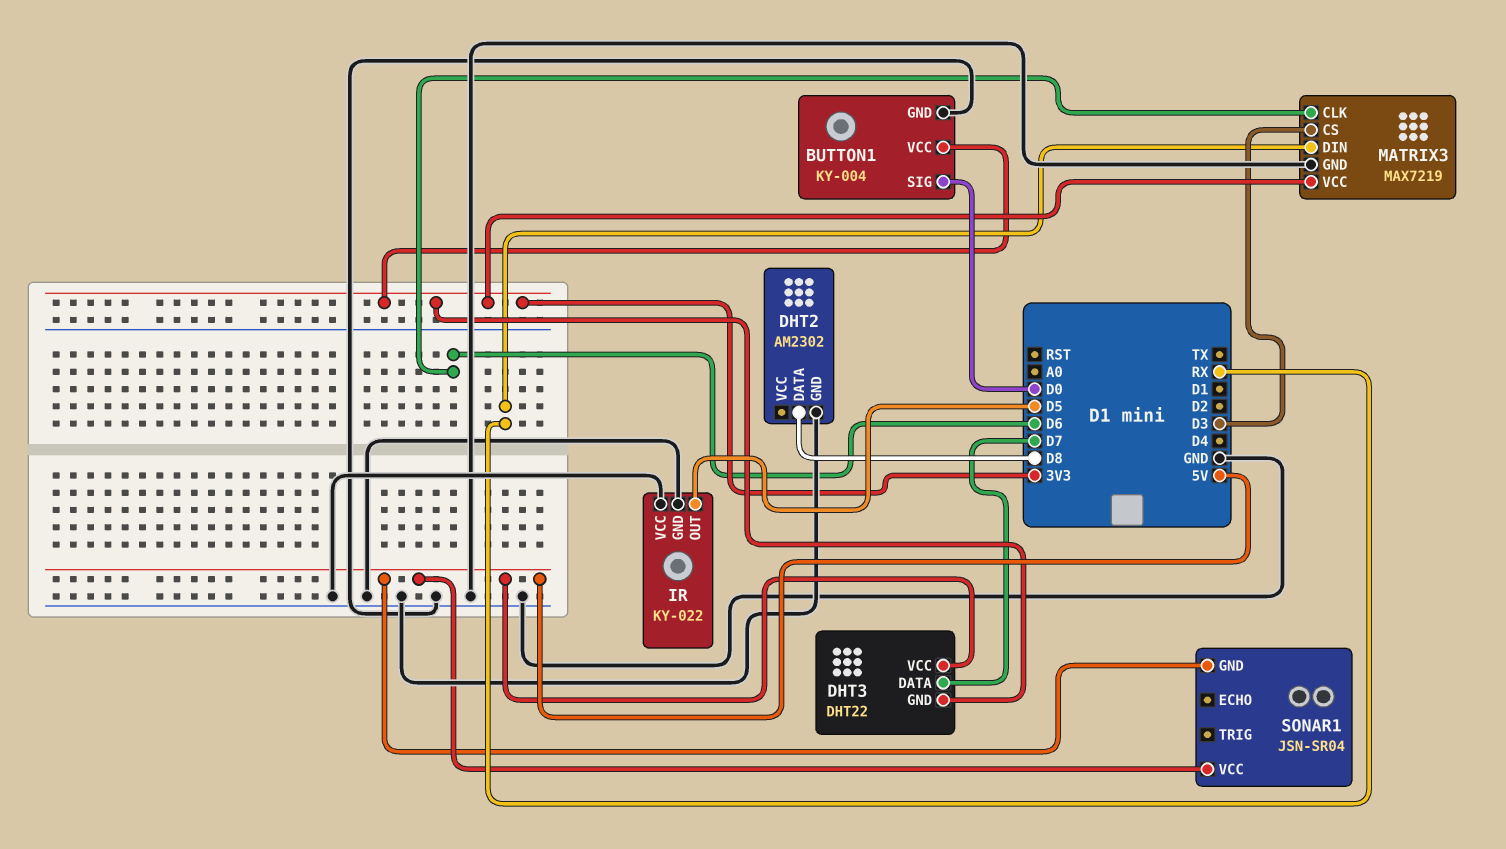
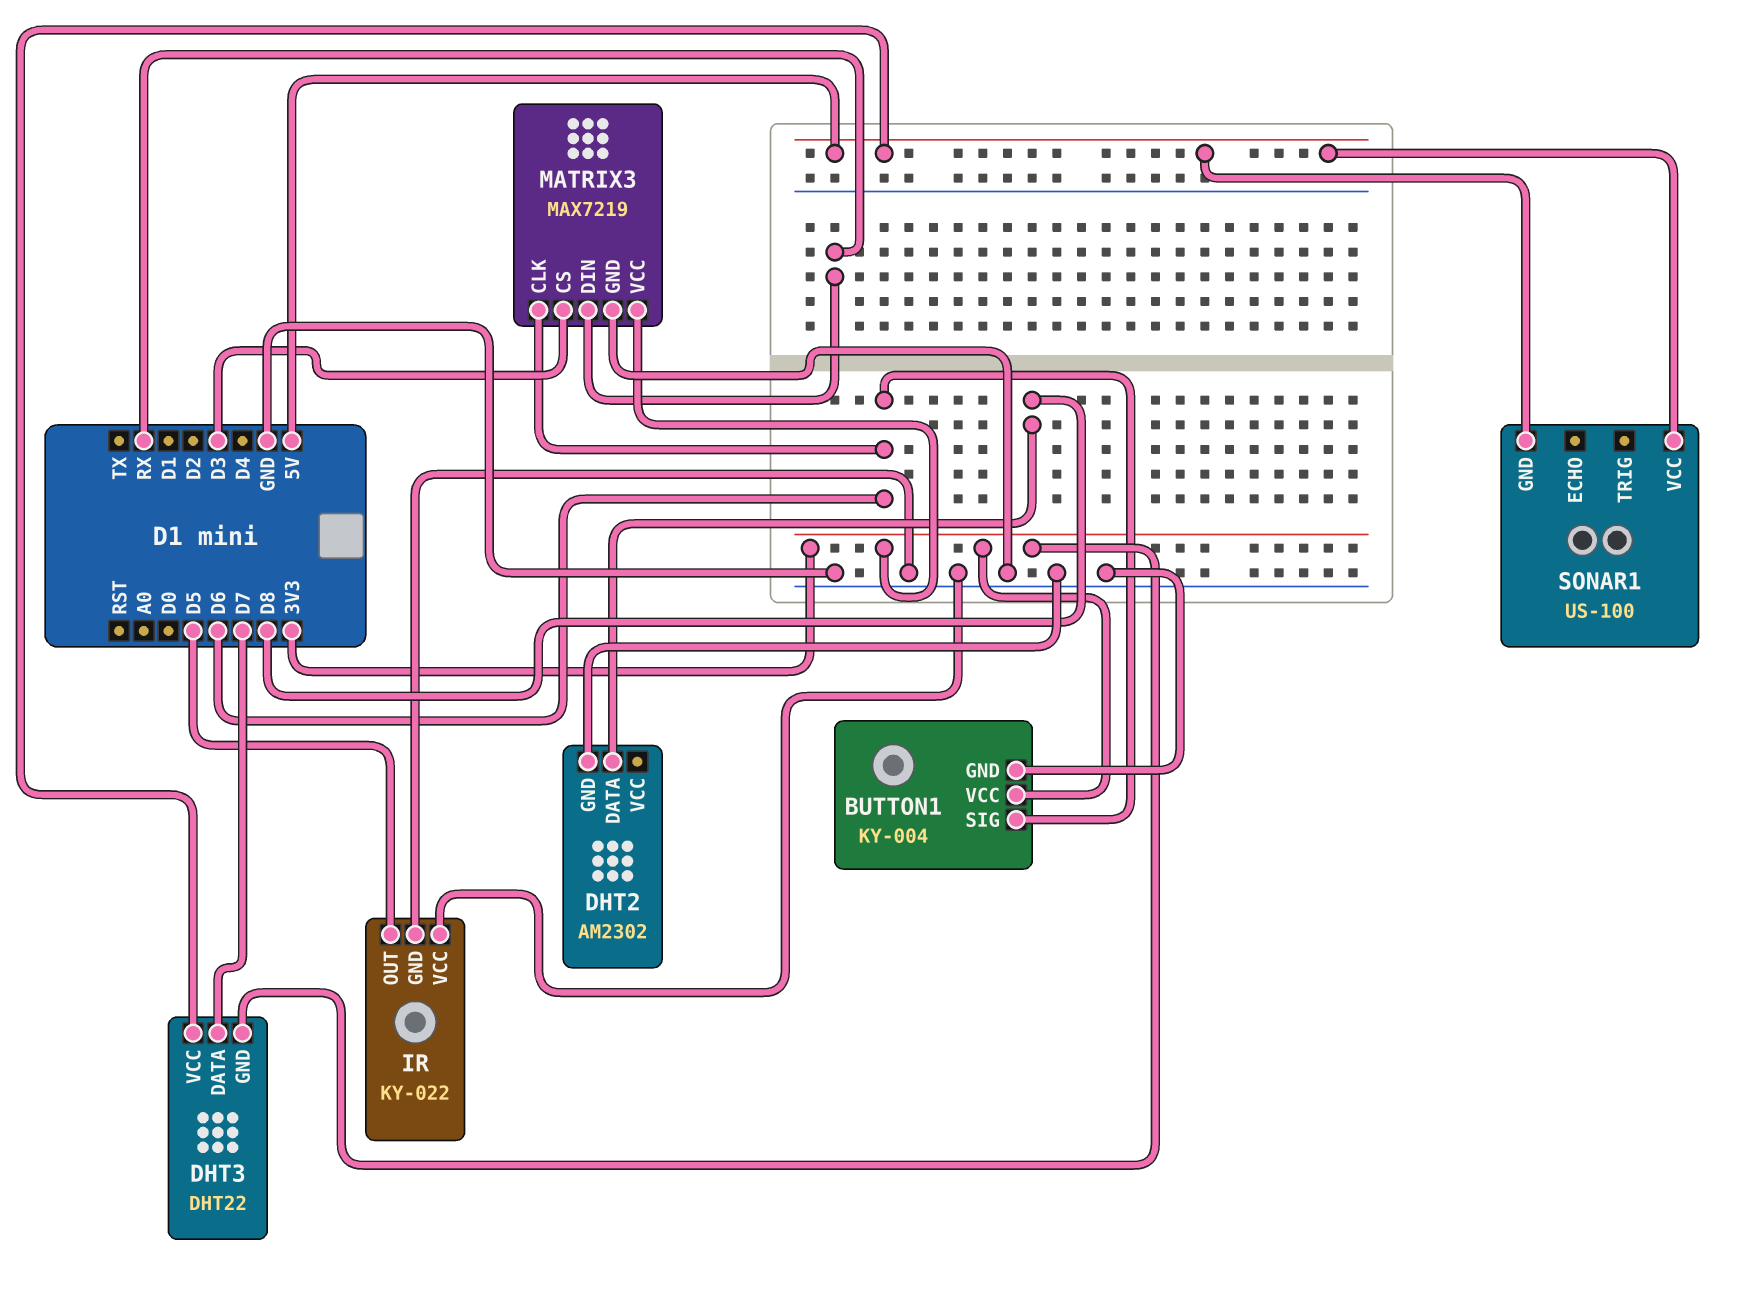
BUTTON1 pin SIG: D0 -> D6
SONAR1: JSN-SR04 -> US-100

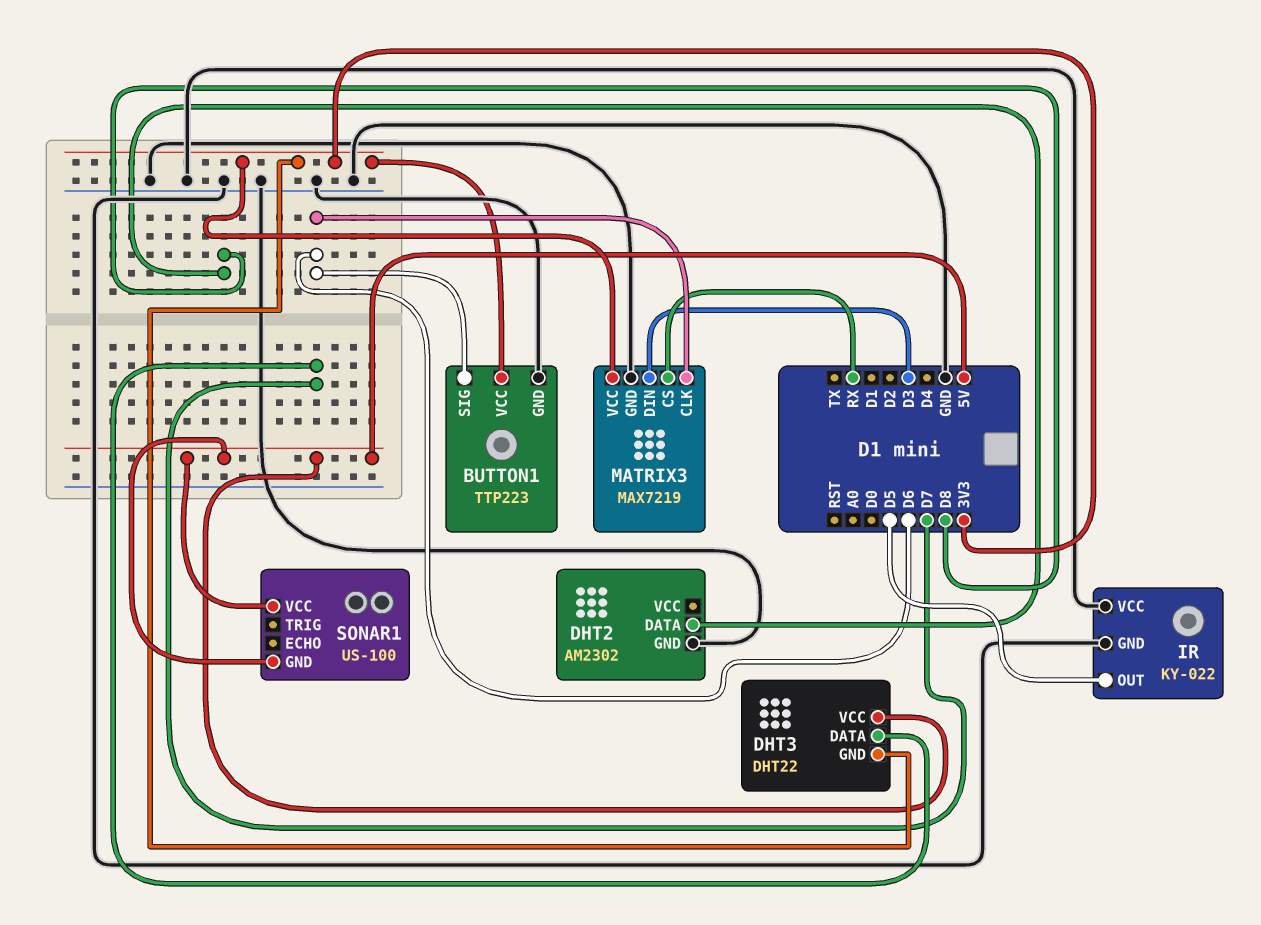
BUTTON1: KY-004 -> TTP223
MATRIX3 pin CS: D3 -> RX
MATRIX3 pin DIN: RX -> D3

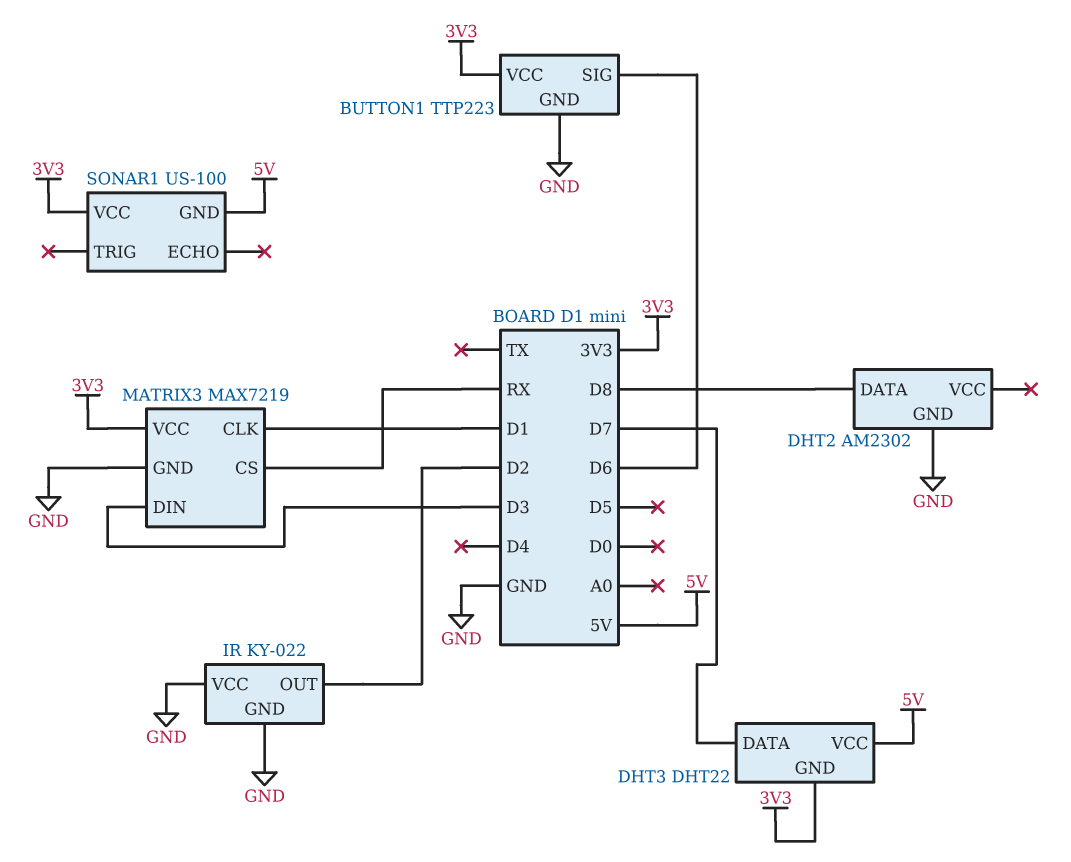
IR pin OUT: D5 -> D2
MATRIX3 pin CLK: D6 -> D1
SONAR1 pin VCC: 5V -> 3V3

